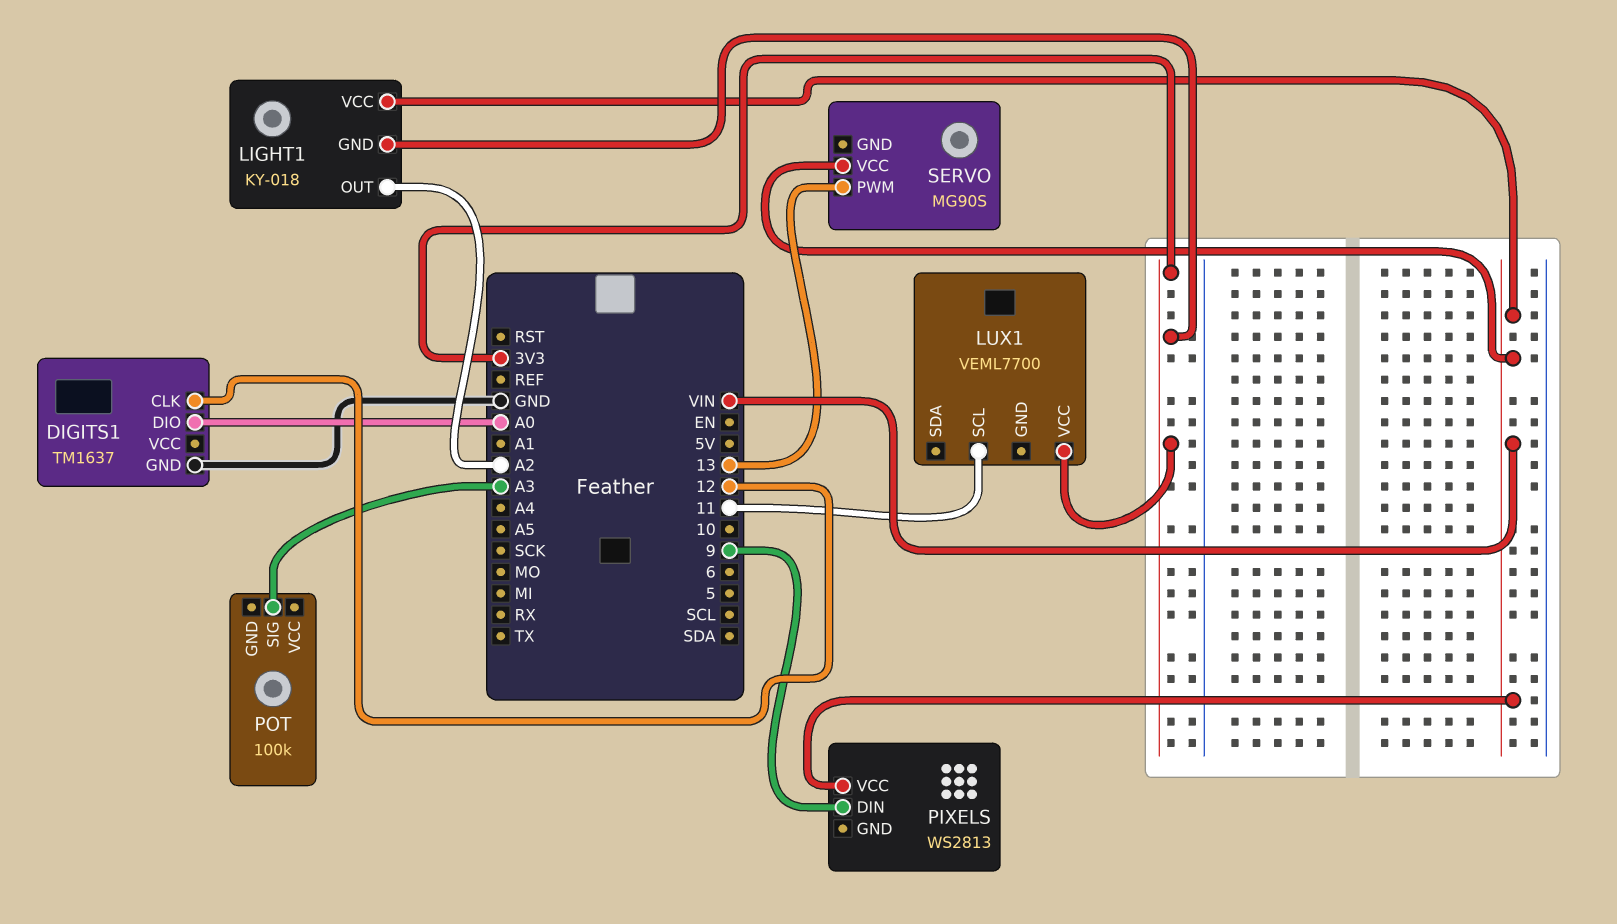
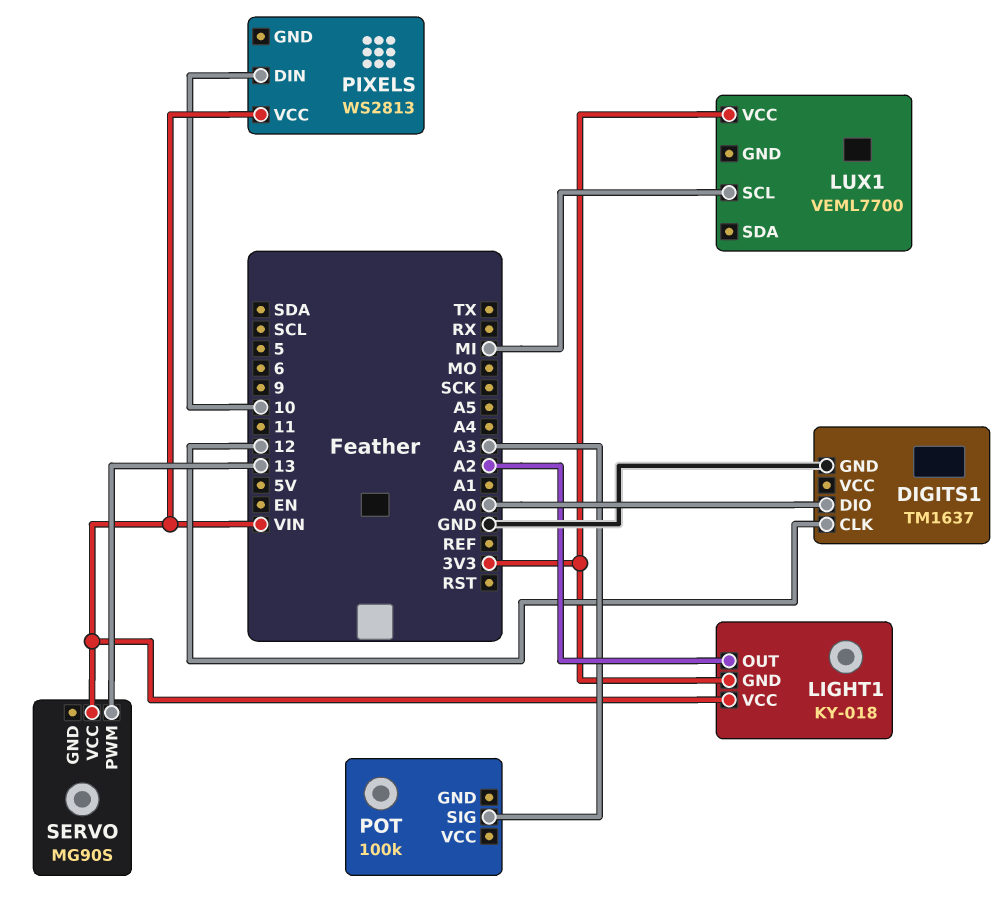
LUX1 pin SCL: 11 -> MI
PIXELS pin DIN: 9 -> 10

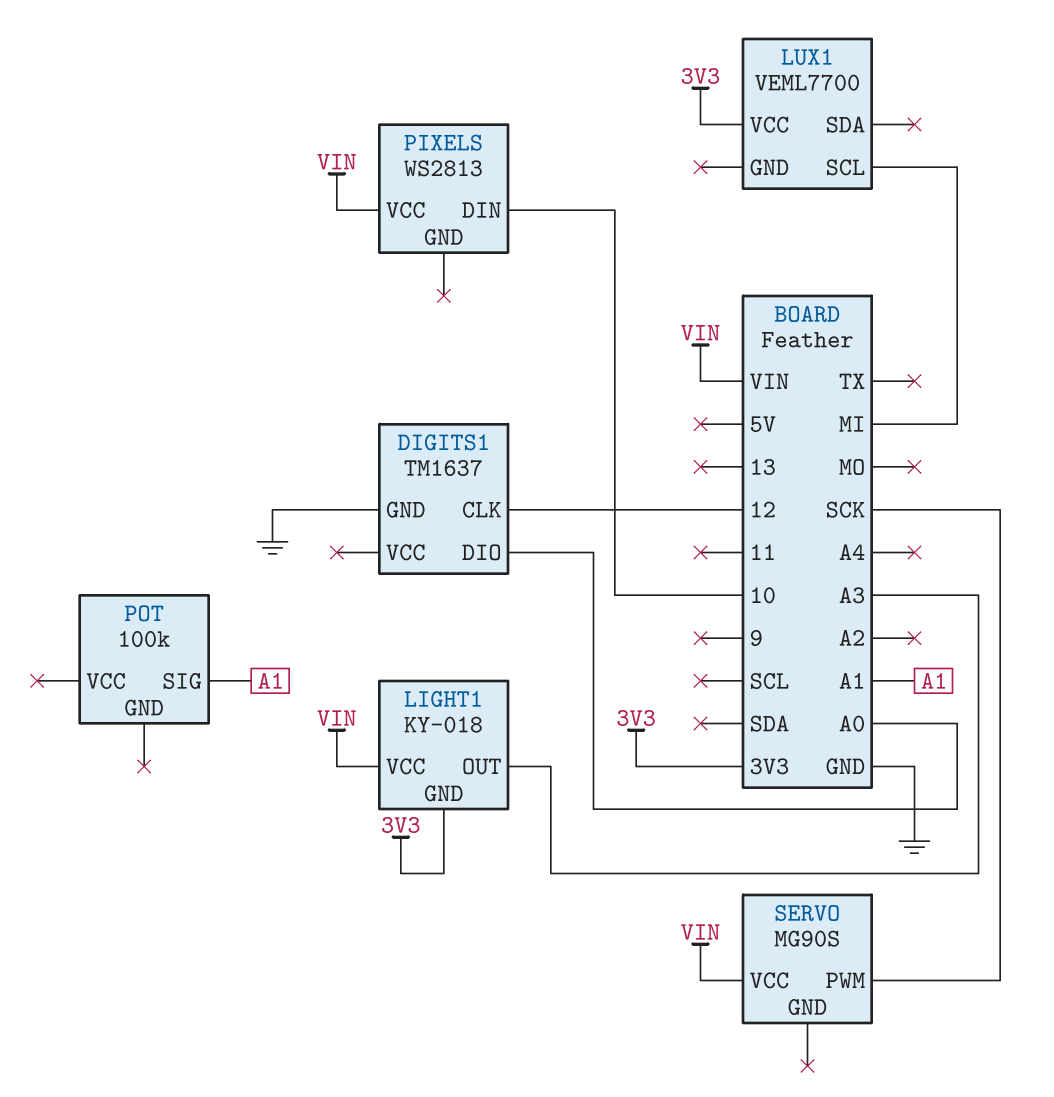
LIGHT1 pin OUT: A2 -> A3
POT pin SIG: A3 -> A1
SERVO pin PWM: 13 -> SCK

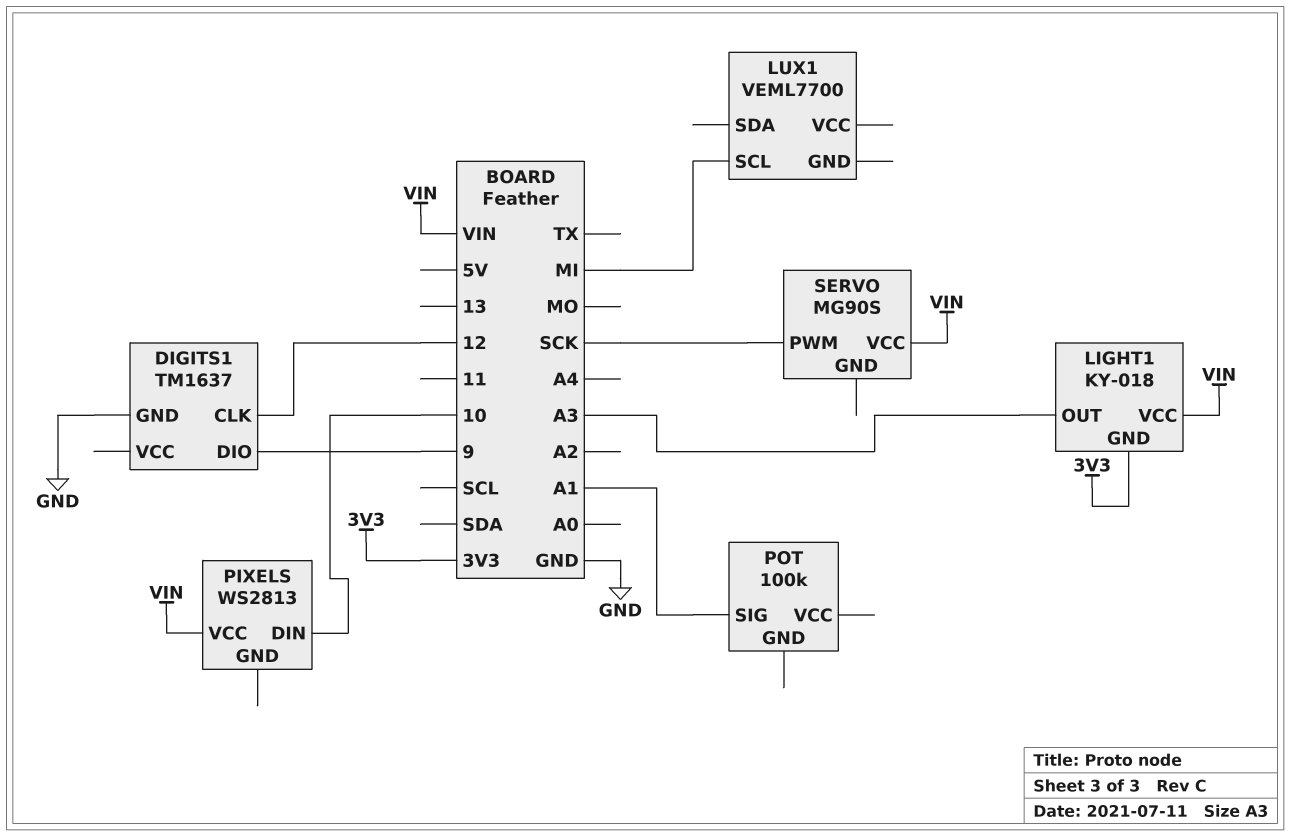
DIGITS1 pin DIO: A0 -> 9
LUX1 pin VCC: 3V3 -> none

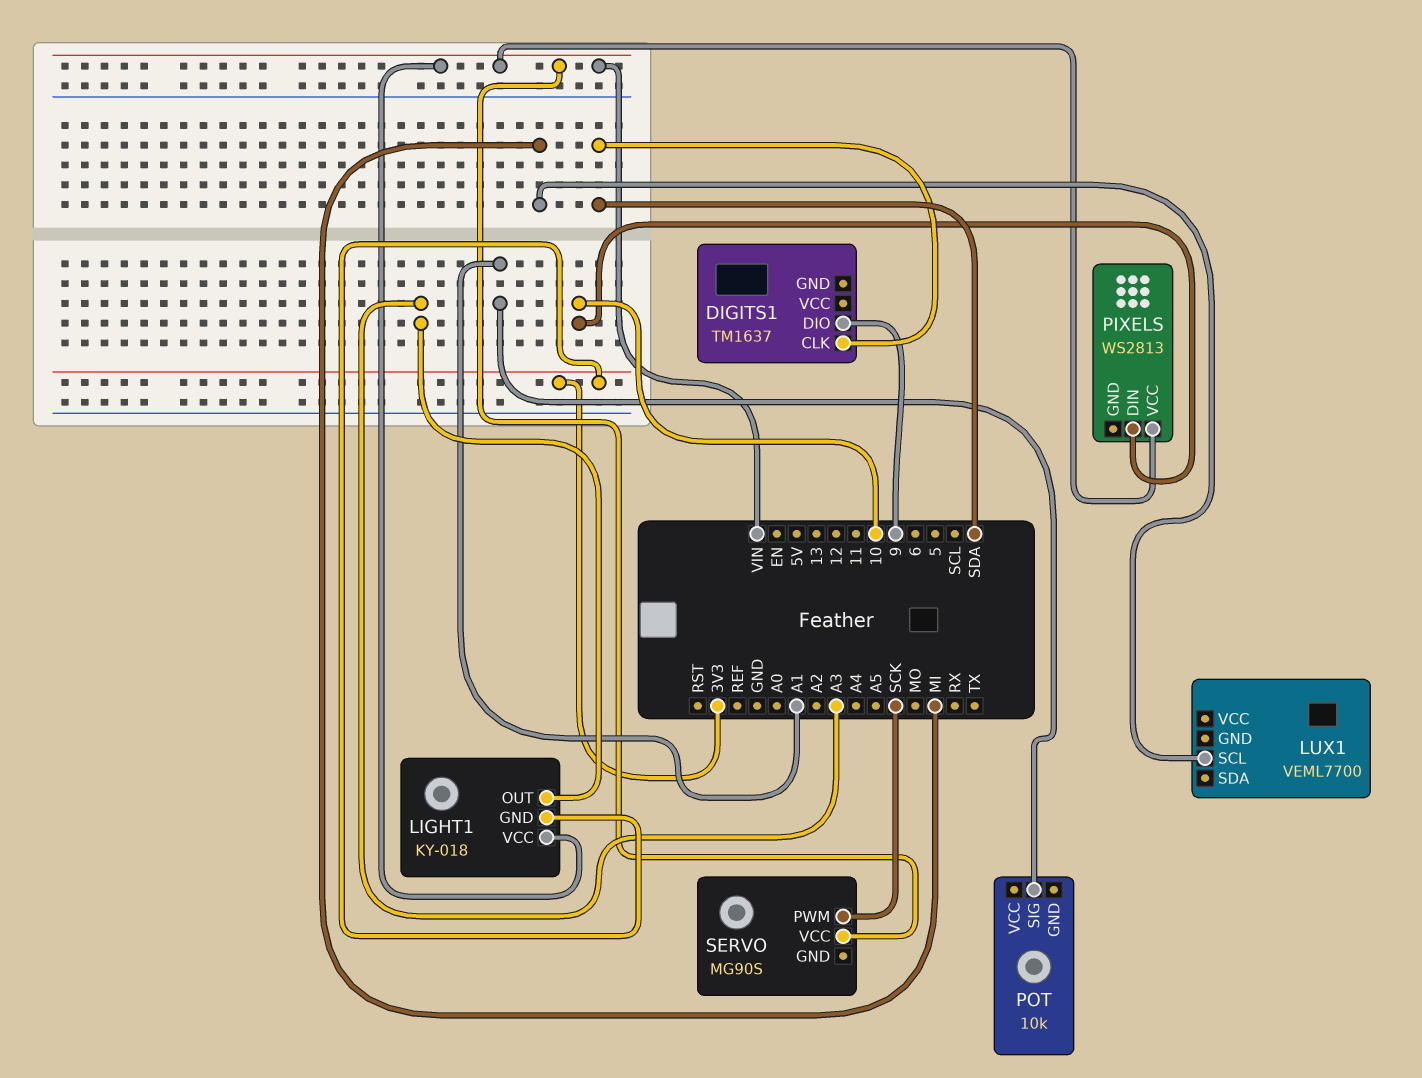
DIGITS1 pin CLK: 12 -> SDA
DIGITS1 pin GND: GND -> none
POT: 100k -> 10k

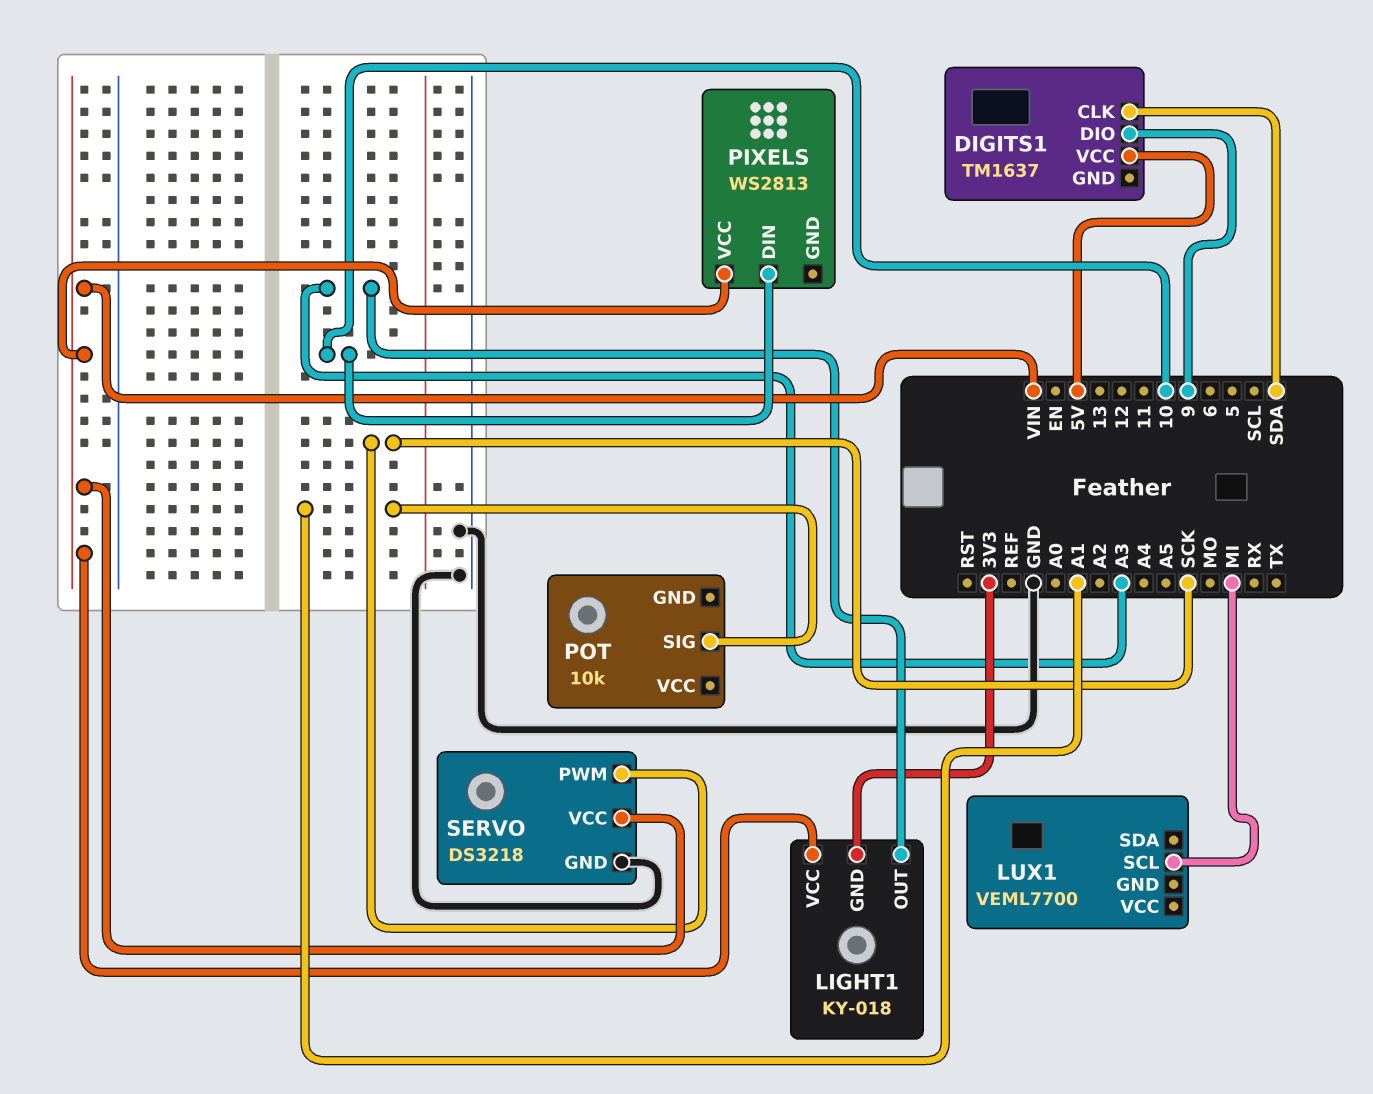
DIGITS1 pin VCC: none -> 5V
SERVO: MG90S -> DS3218
SERVO pin GND: none -> GND

